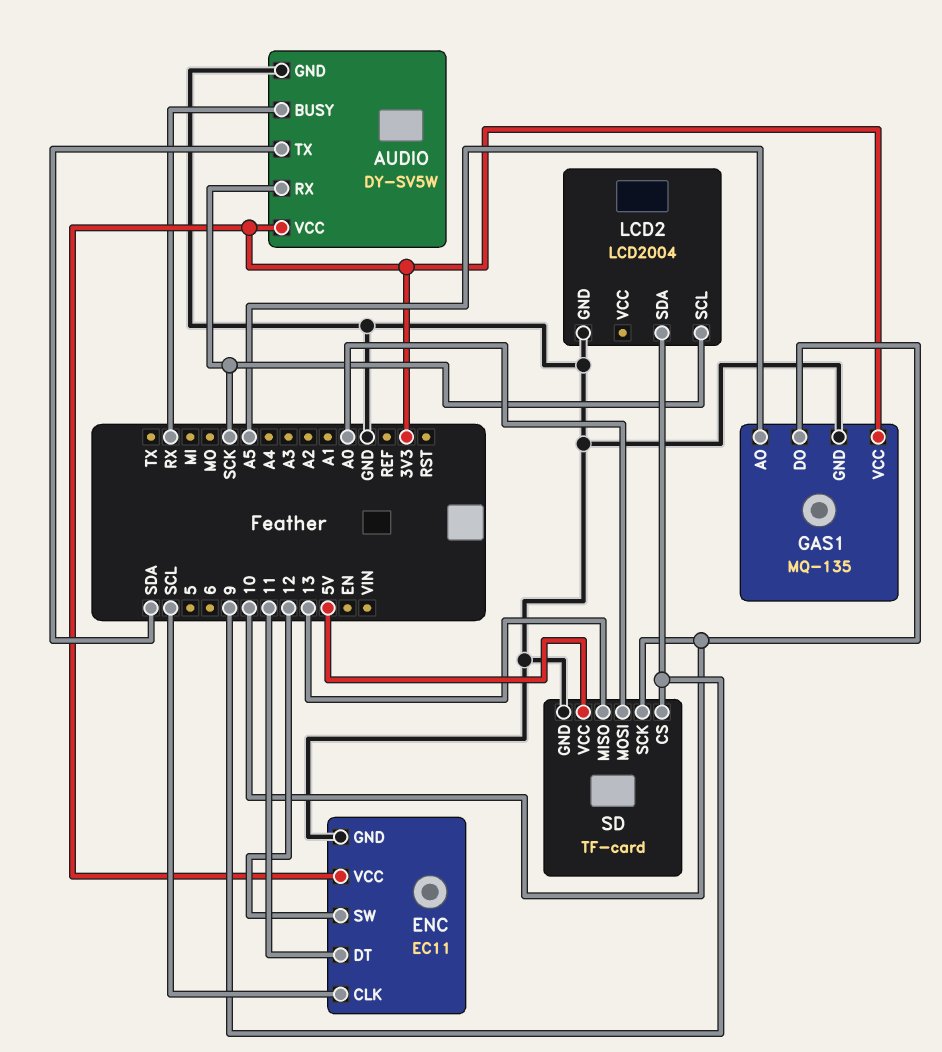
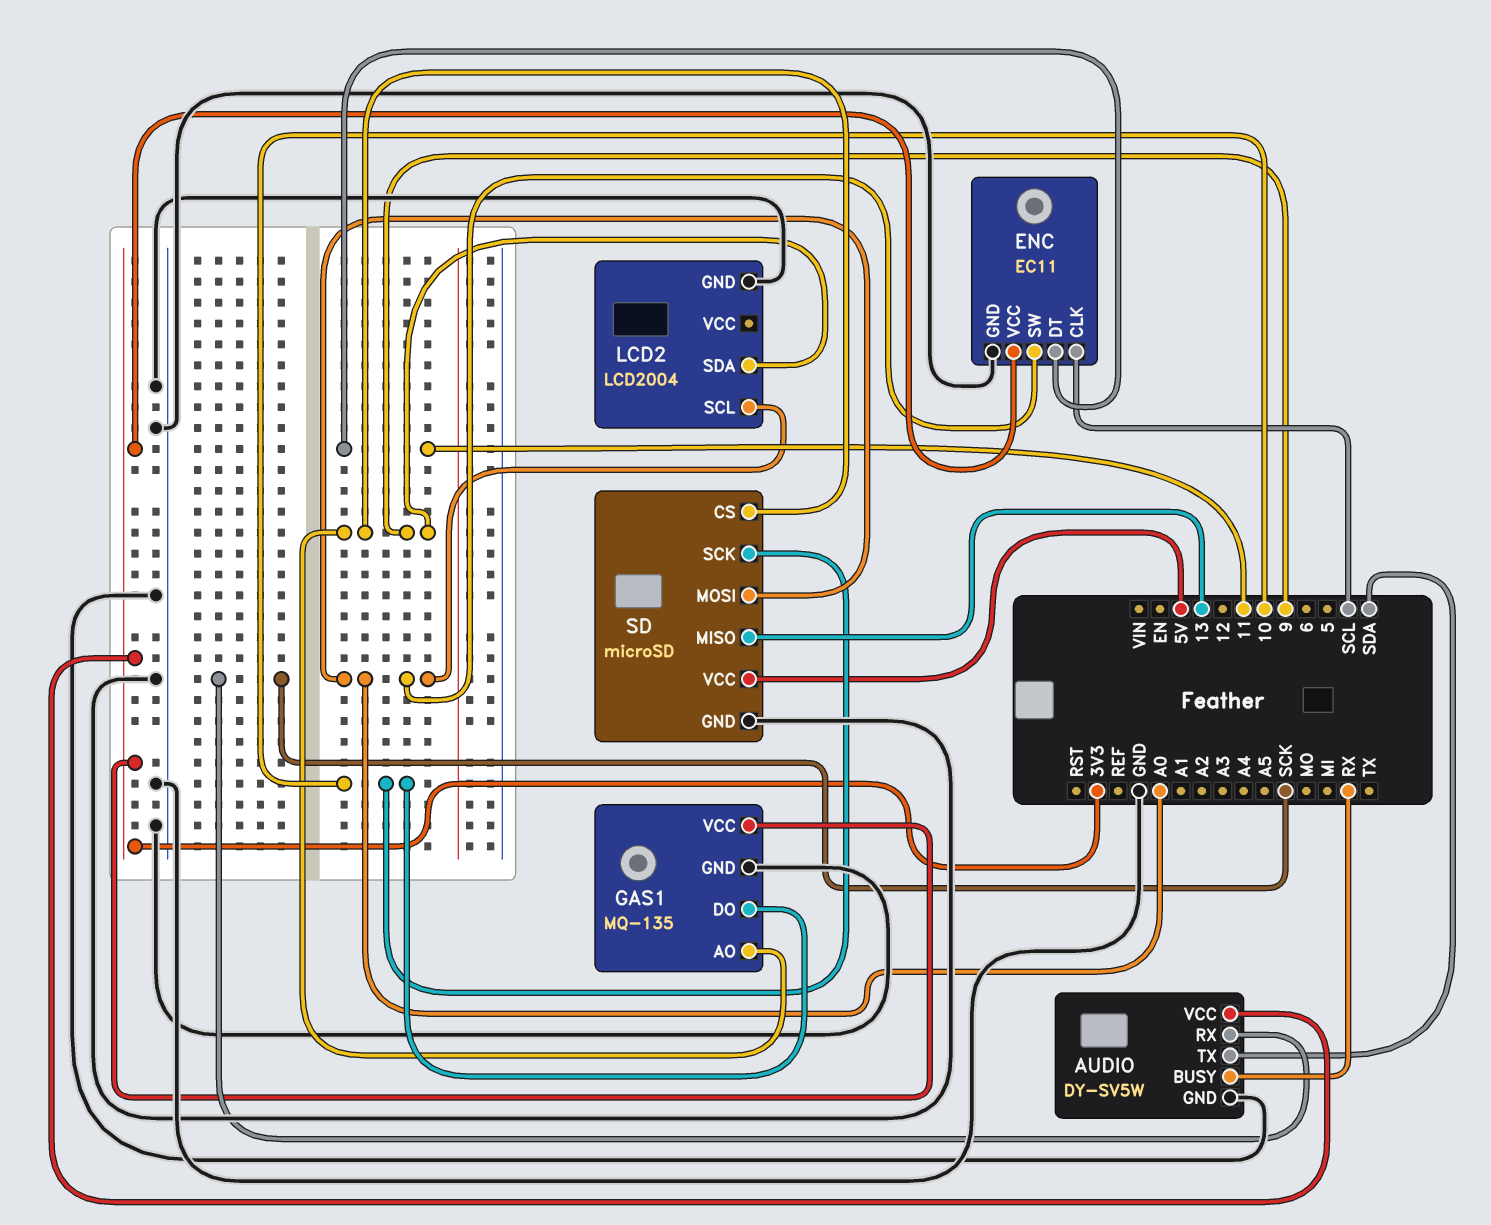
ENC pin SW: 12 -> A0
GAS1 pin AO: A5 -> 9
LCD2 pin SCL: SCK -> A0
SD: TF-card -> microSD

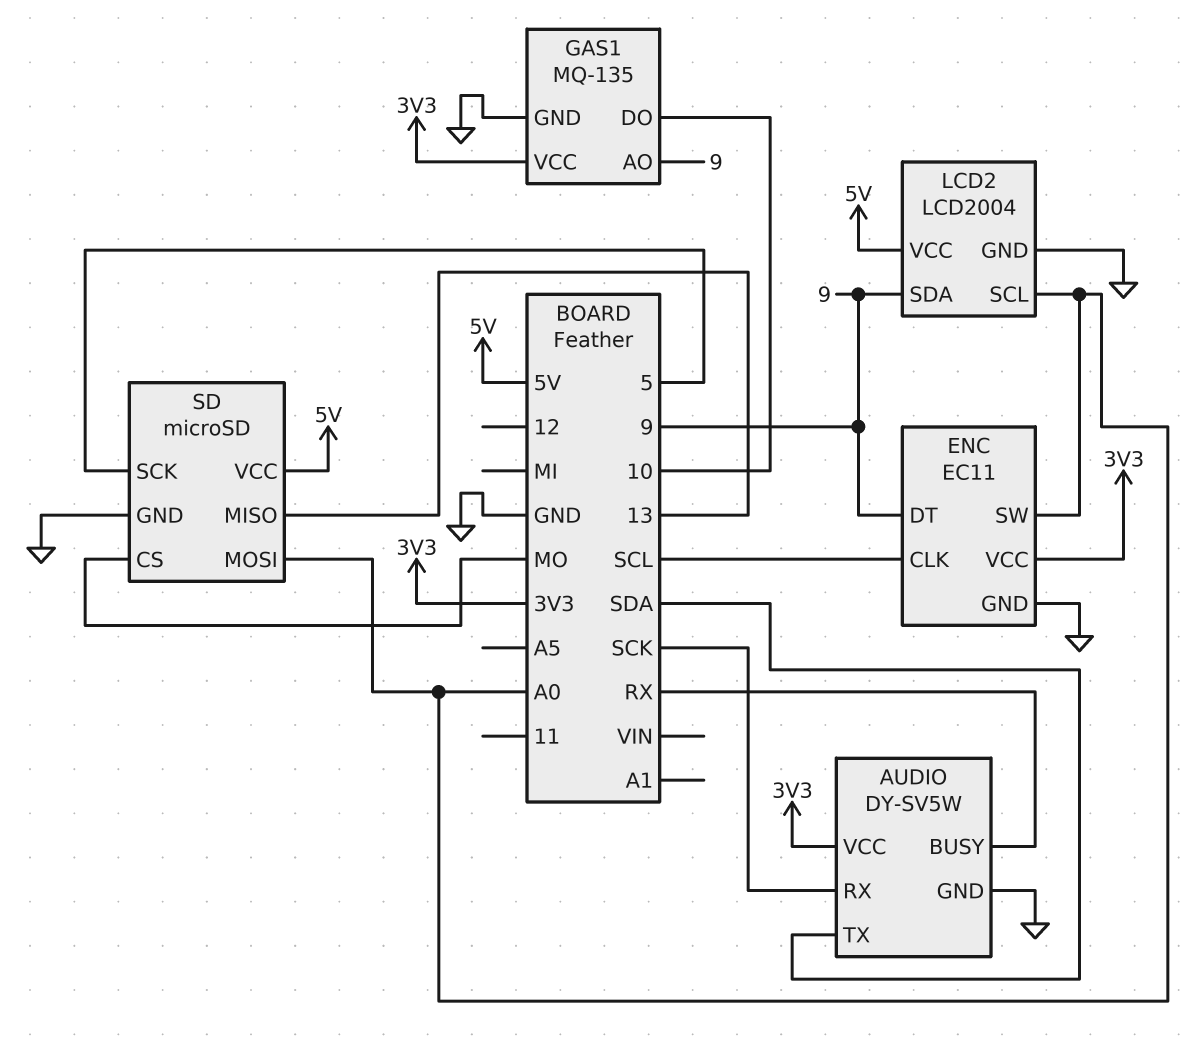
ENC pin DT: 11 -> 9
LCD2 pin VCC: none -> 5V
SD pin CS: 9 -> MO
SD pin SCK: 10 -> 5

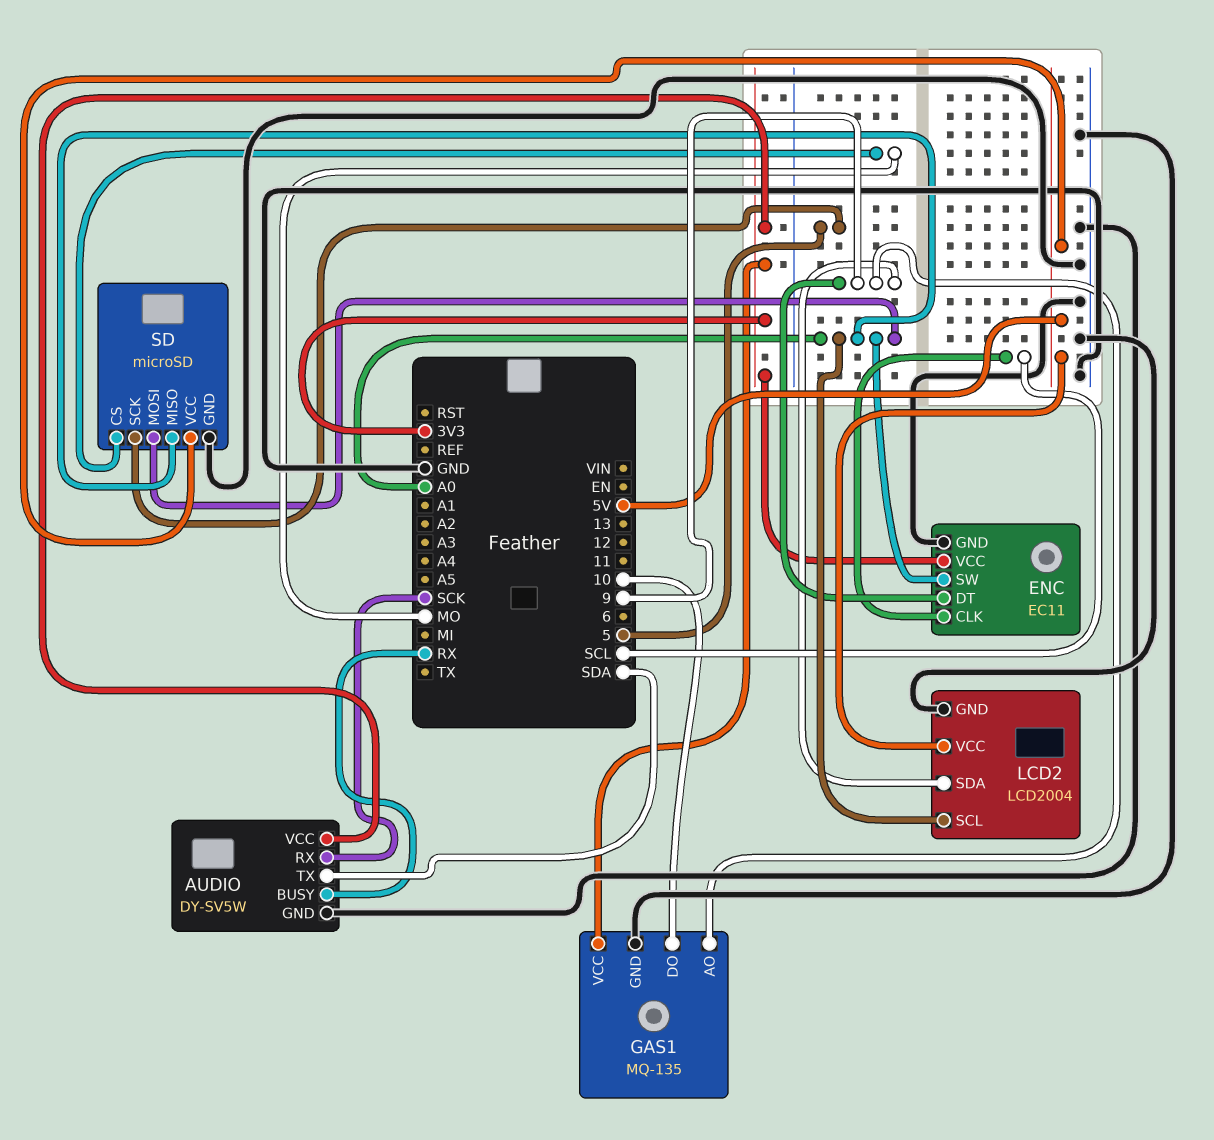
SD pin MISO: 13 -> A0

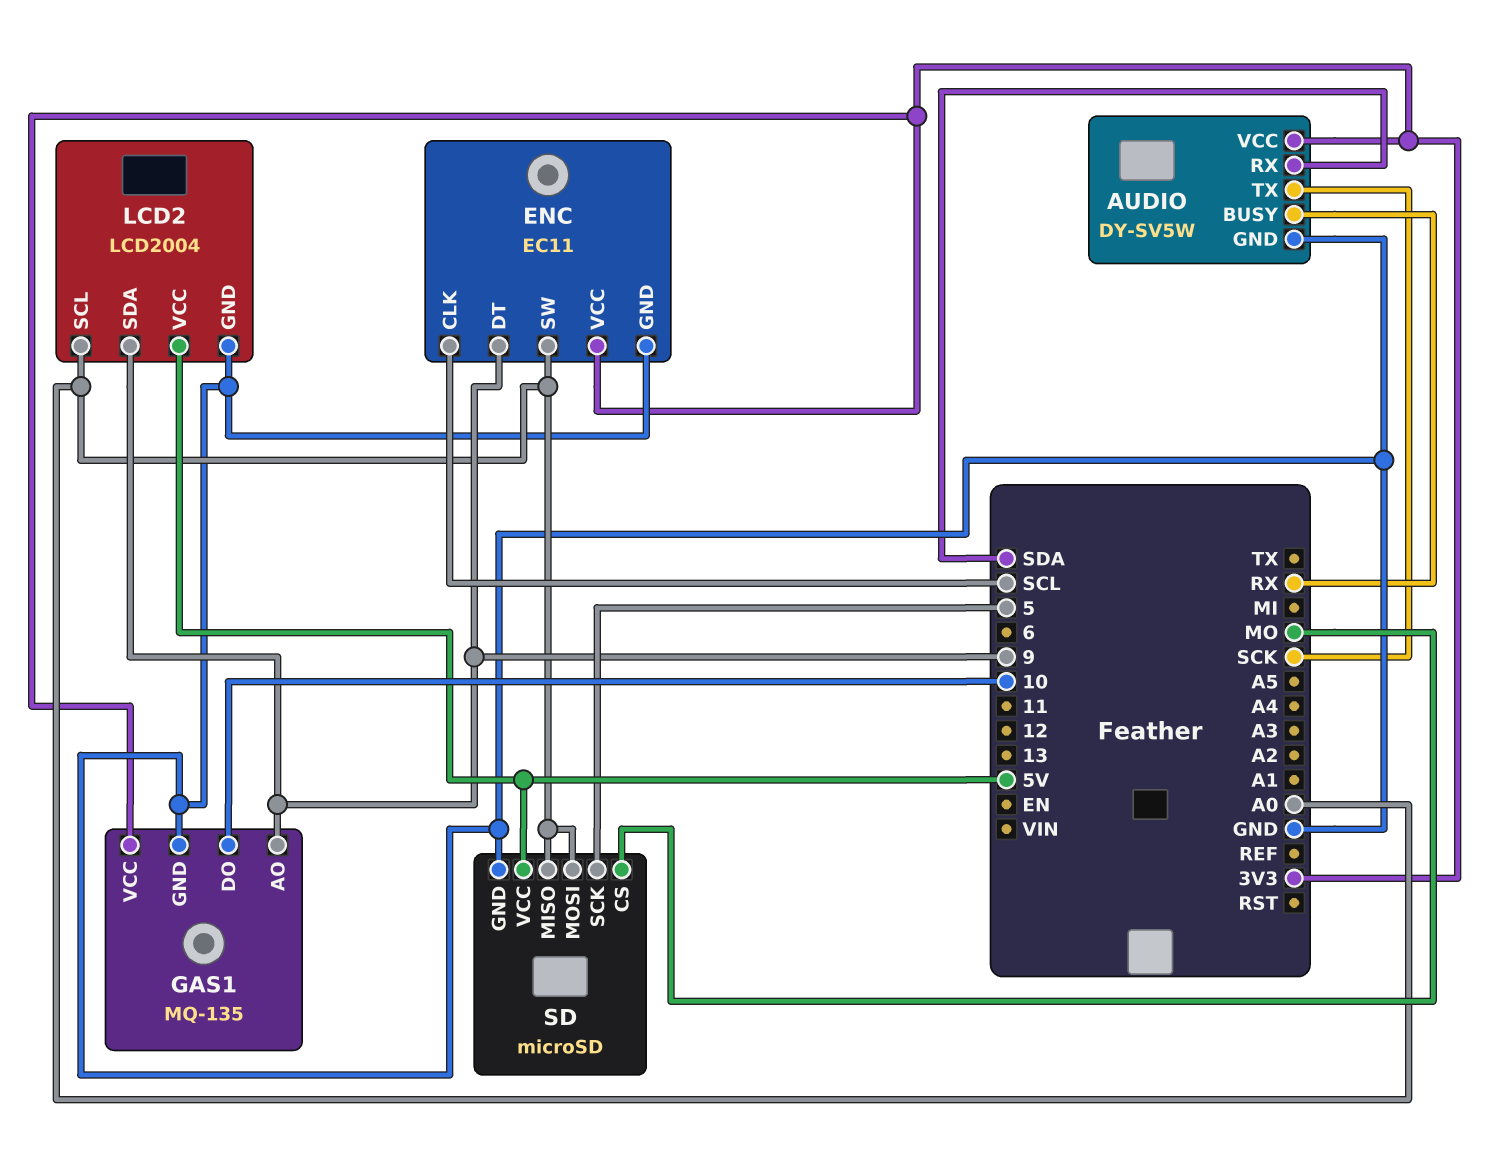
AUDIO pin RX: SCK -> SDA
AUDIO pin TX: SDA -> SCK

